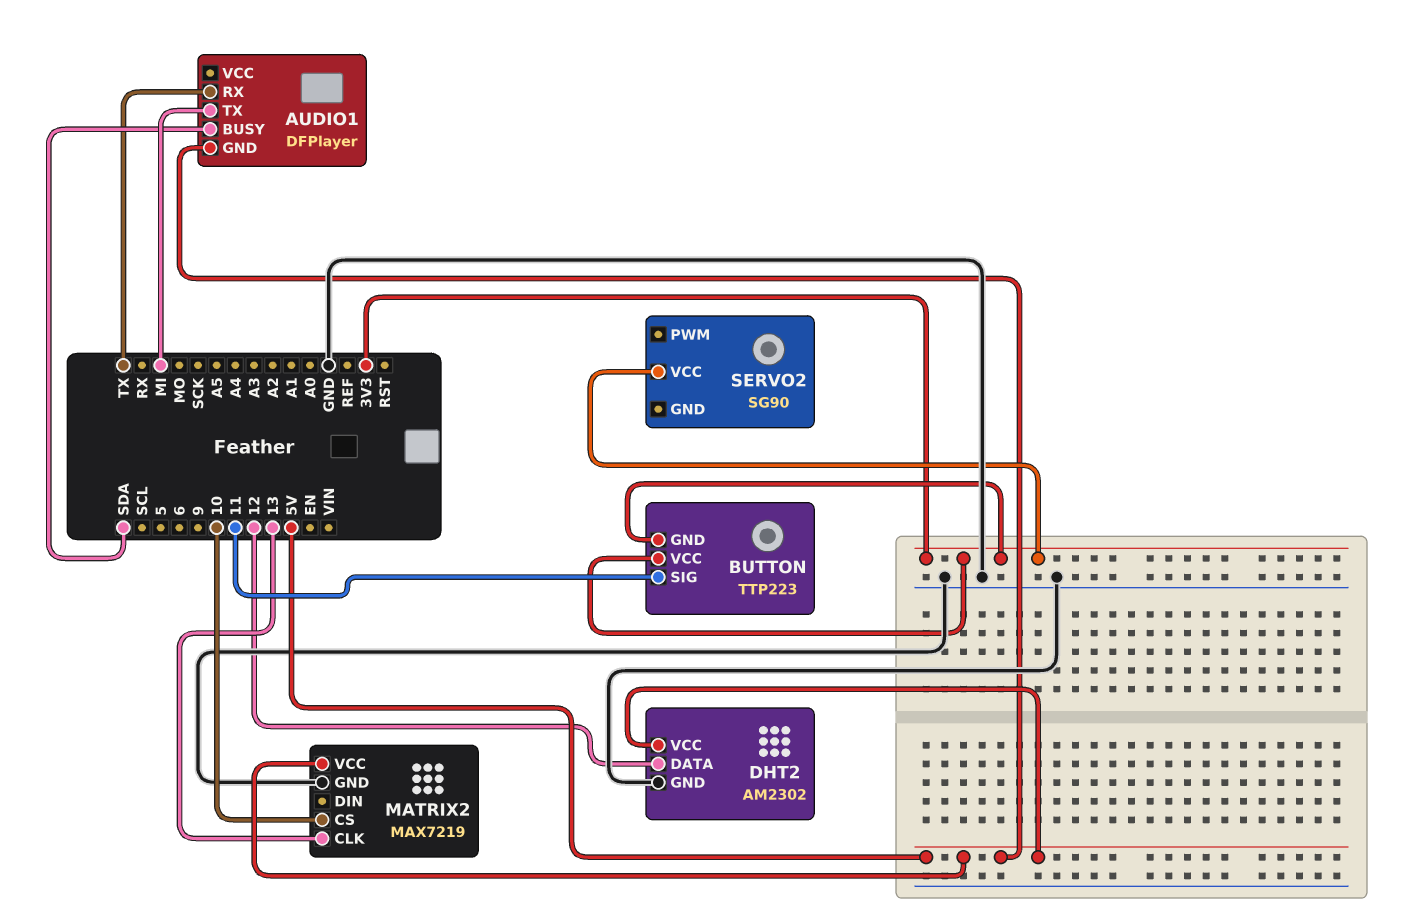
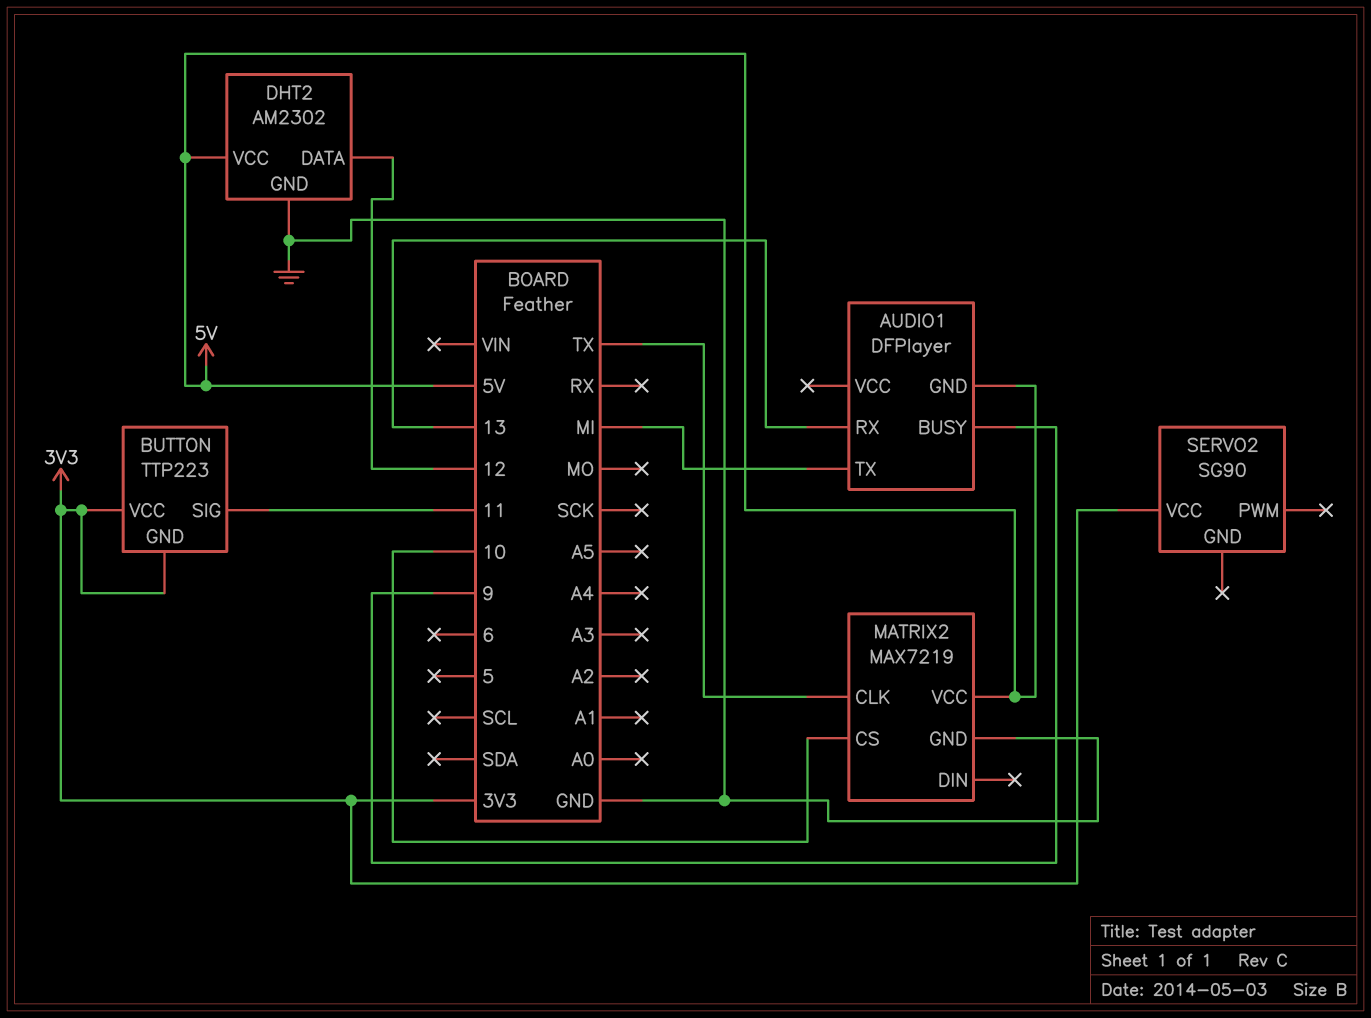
AUDIO1 pin BUSY: SDA -> 9
AUDIO1 pin RX: TX -> 13
MATRIX2 pin CLK: 13 -> TX

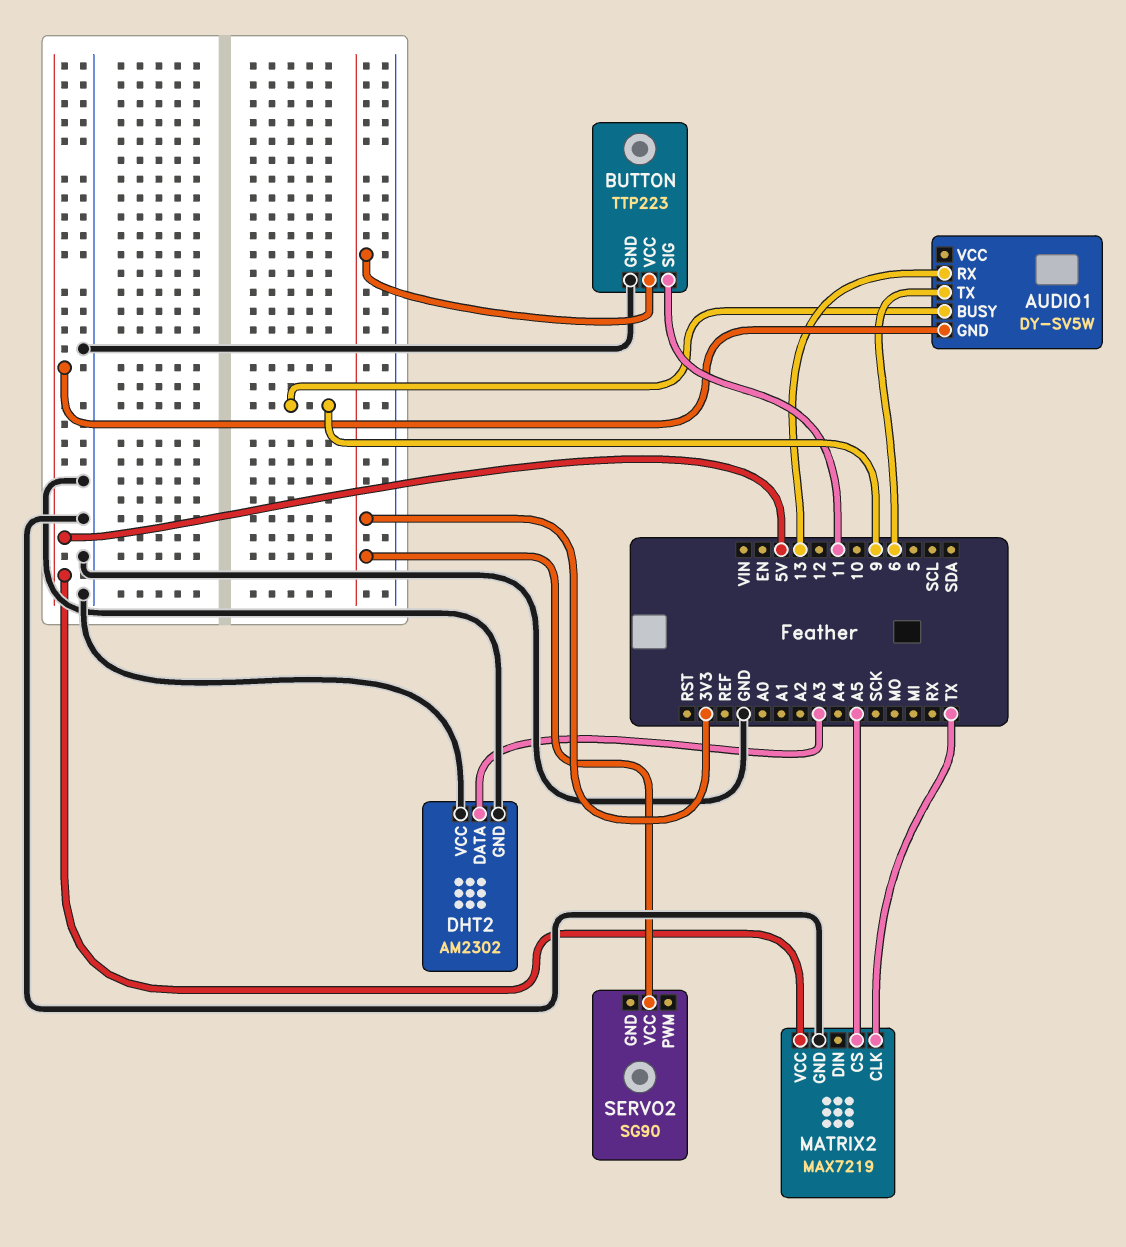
AUDIO1: DFPlayer -> DY-SV5W
AUDIO1 pin TX: MI -> 6
BUTTON pin GND: 3V3 -> GND
DHT2 pin DATA: 12 -> A3
DHT2 pin VCC: 5V -> GND
MATRIX2 pin CS: 10 -> A5

